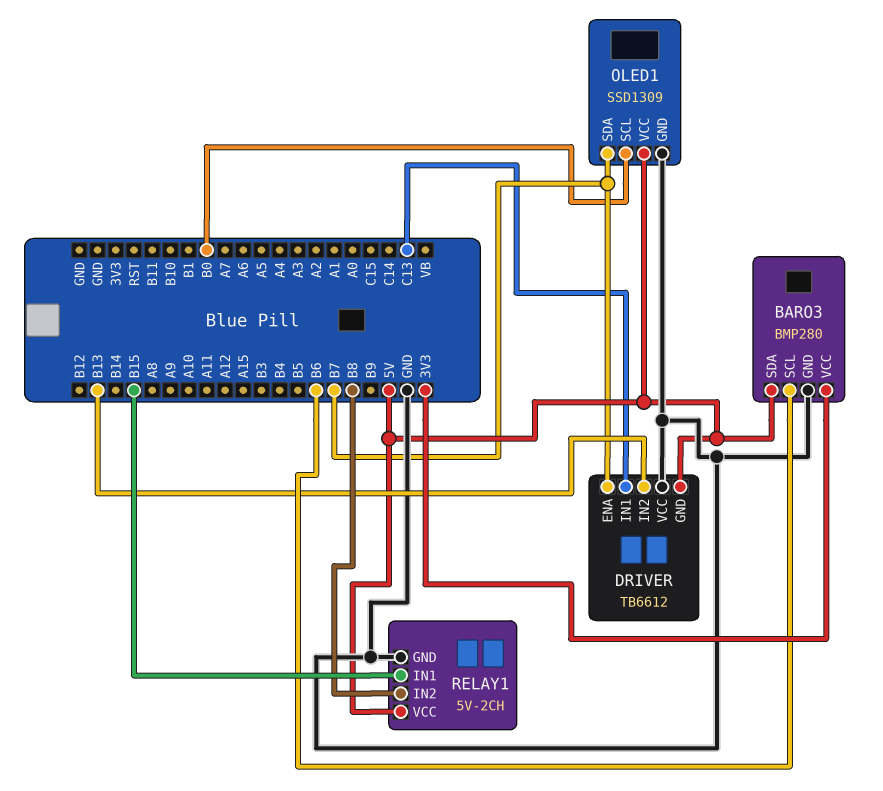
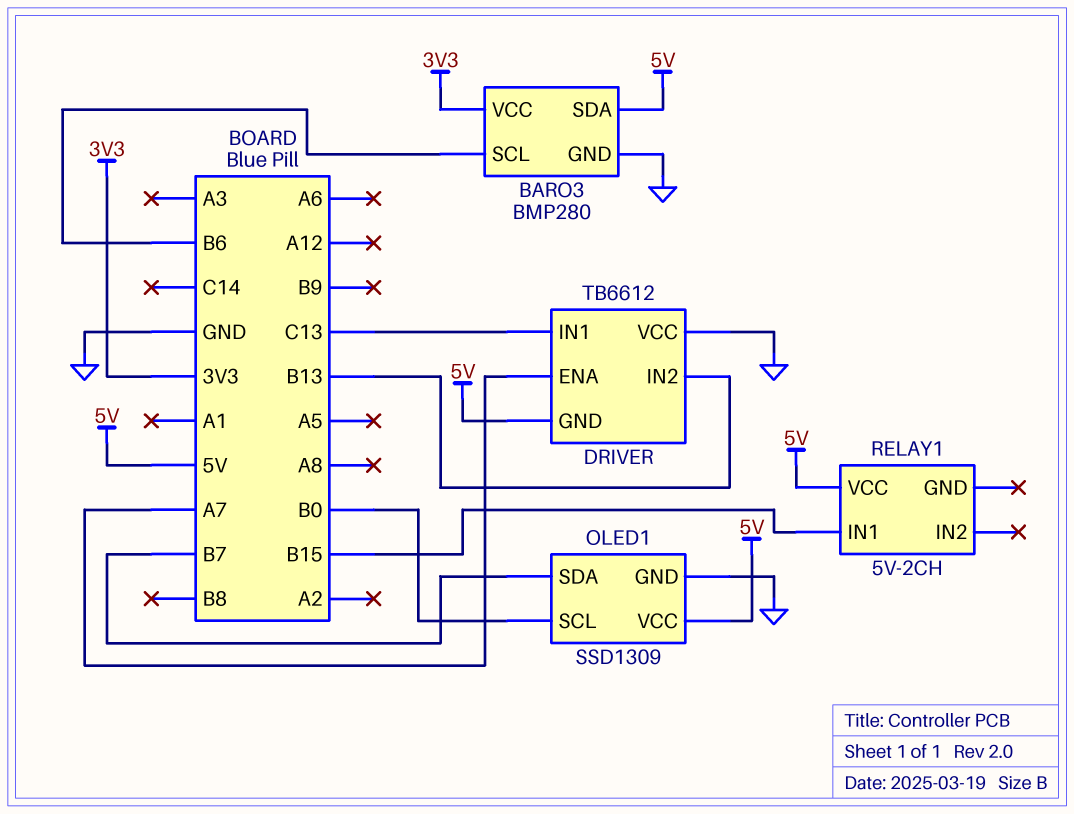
DRIVER pin ENA: B7 -> A7
RELAY1 pin GND: GND -> none
RELAY1 pin IN2: B8 -> none

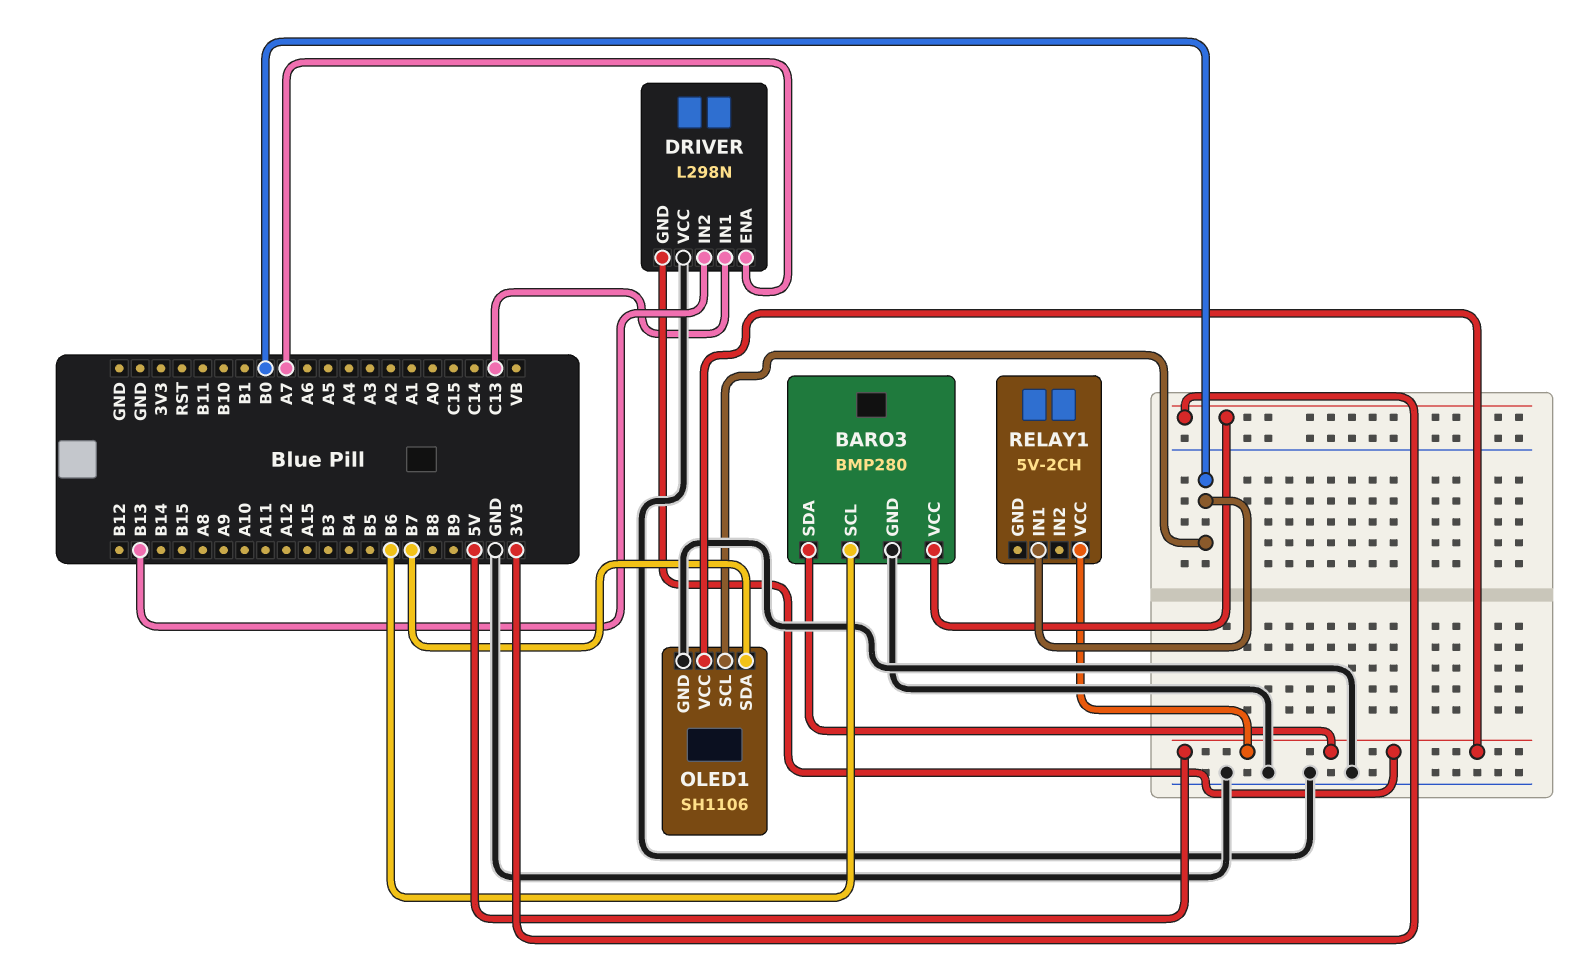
DRIVER: TB6612 -> L298N
OLED1: SSD1309 -> SH1106
RELAY1 pin IN1: B15 -> B0

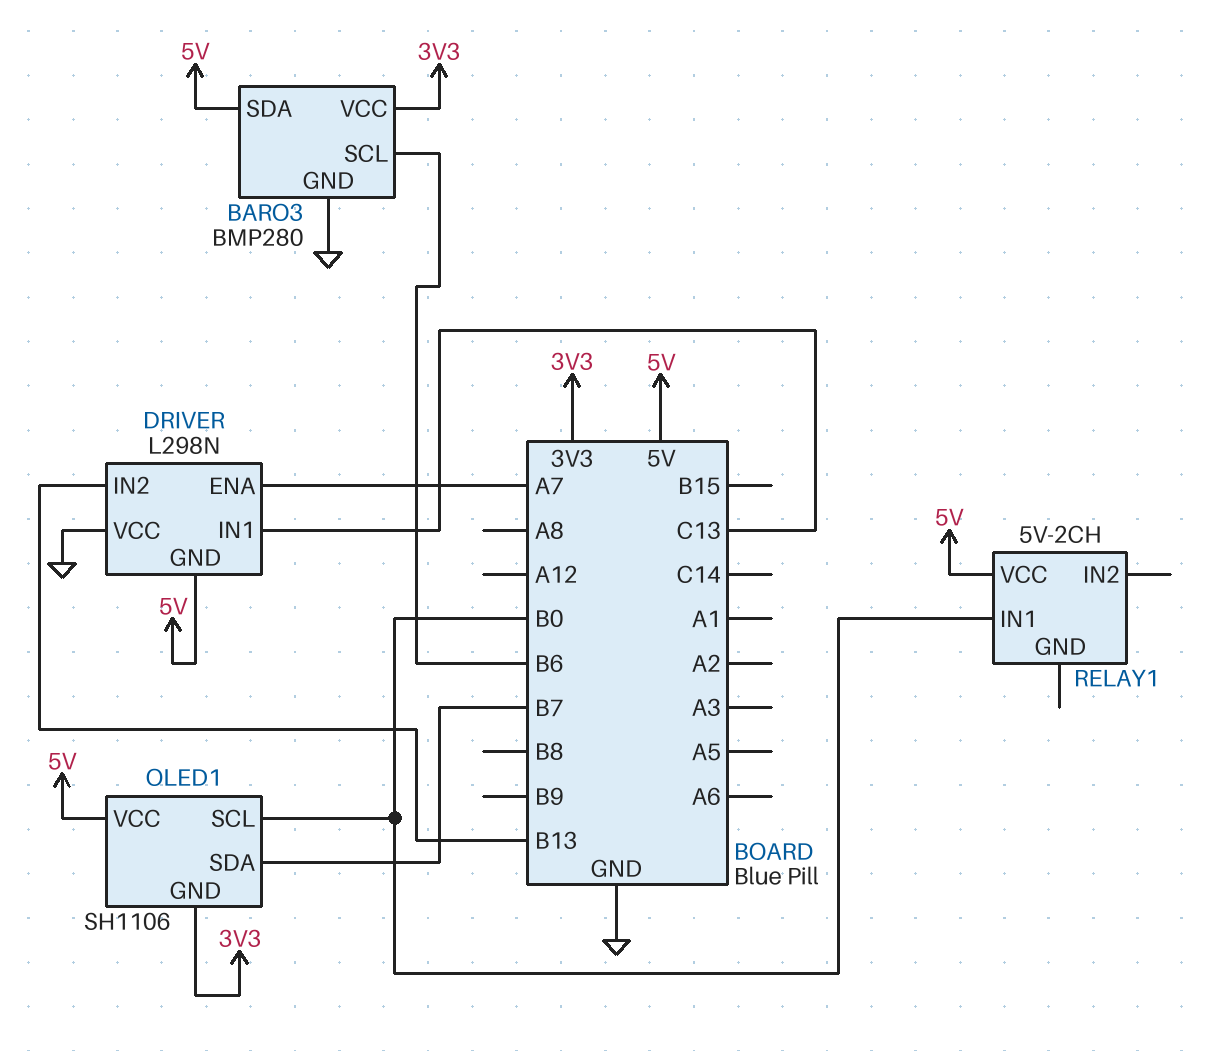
OLED1 pin GND: GND -> 3V3

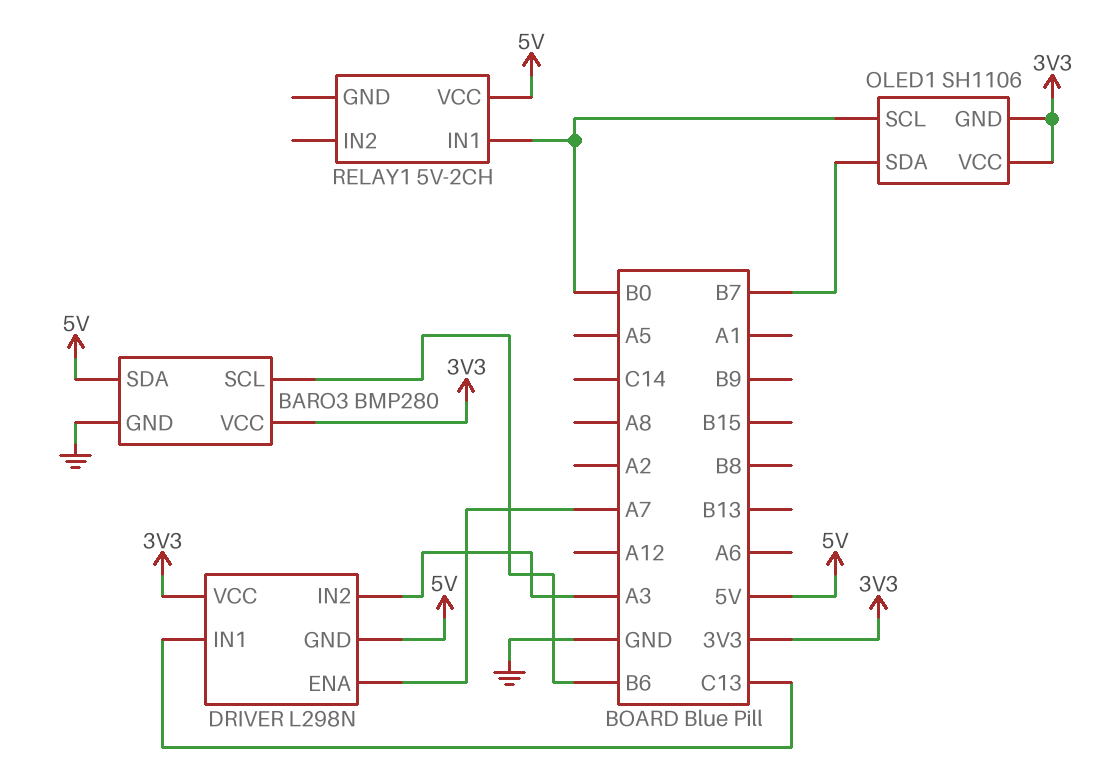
DRIVER pin IN2: B13 -> A3
DRIVER pin VCC: GND -> 3V3
OLED1 pin VCC: 5V -> 3V3

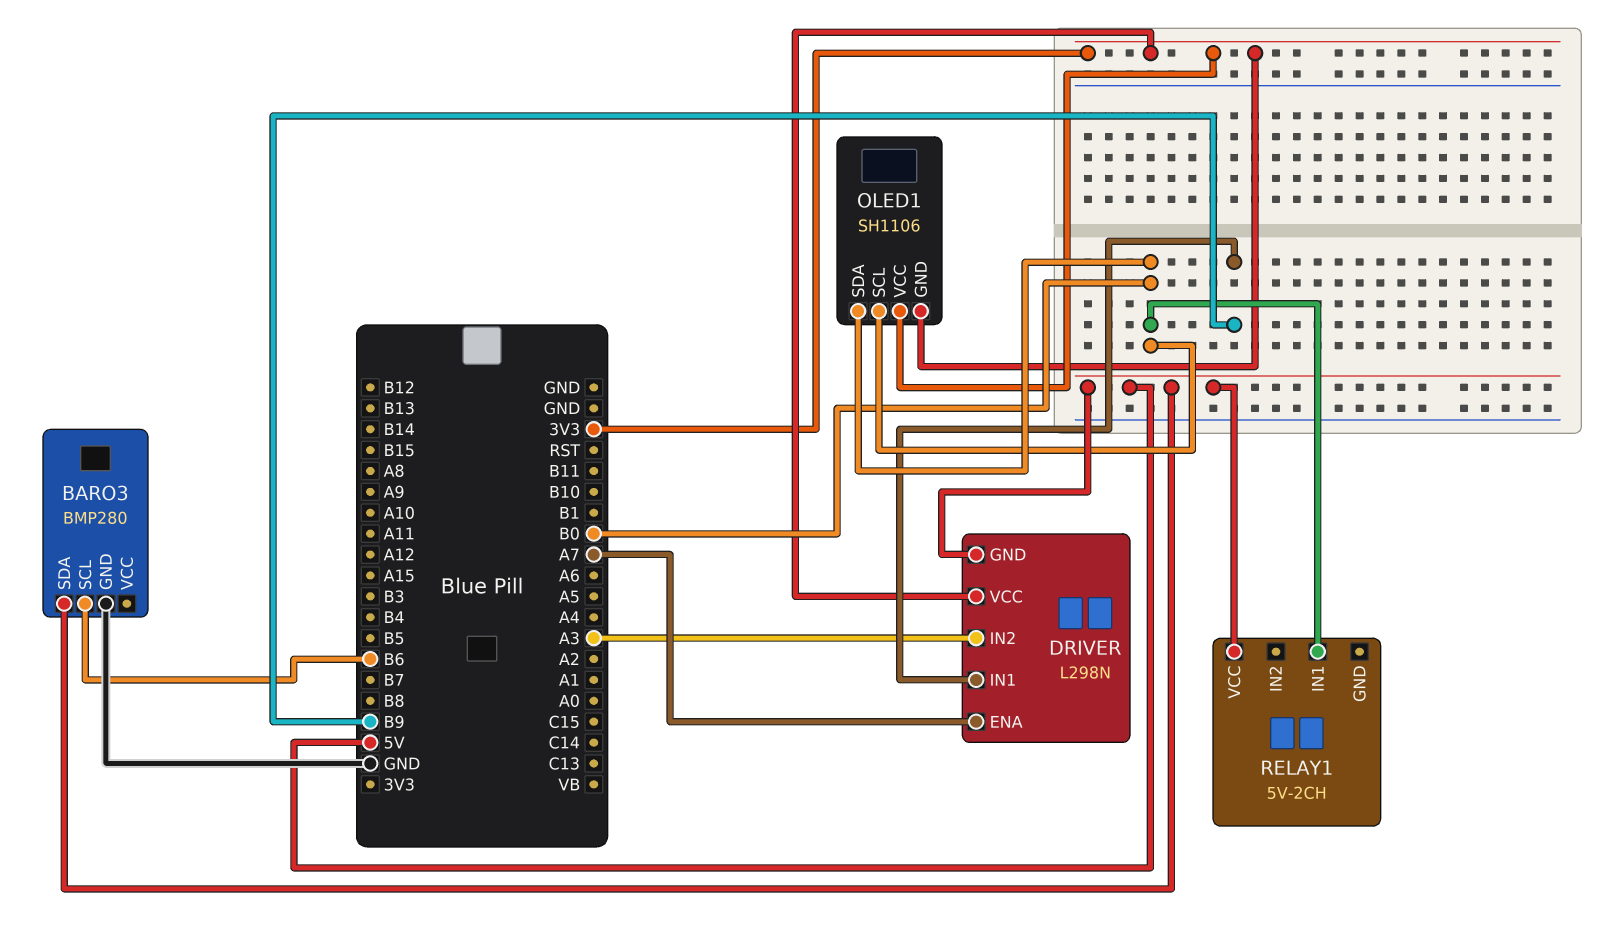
BARO3 pin VCC: 3V3 -> none
DRIVER pin IN1: C13 -> B9
OLED1 pin SDA: B7 -> B0

